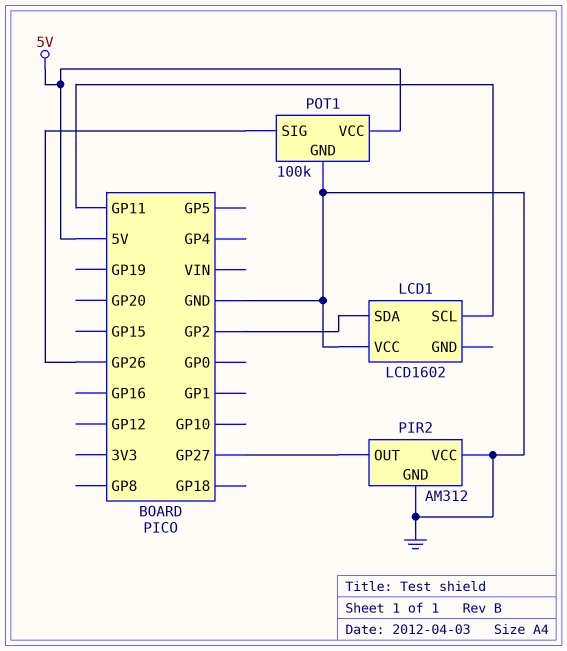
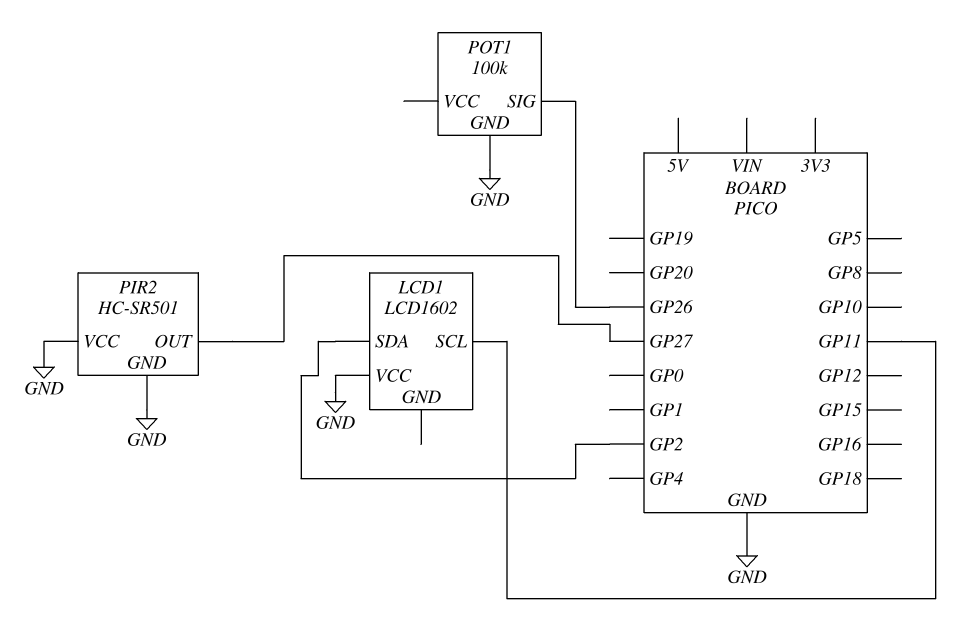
PIR2: AM312 -> HC-SR501
POT1 pin VCC: 5V -> none

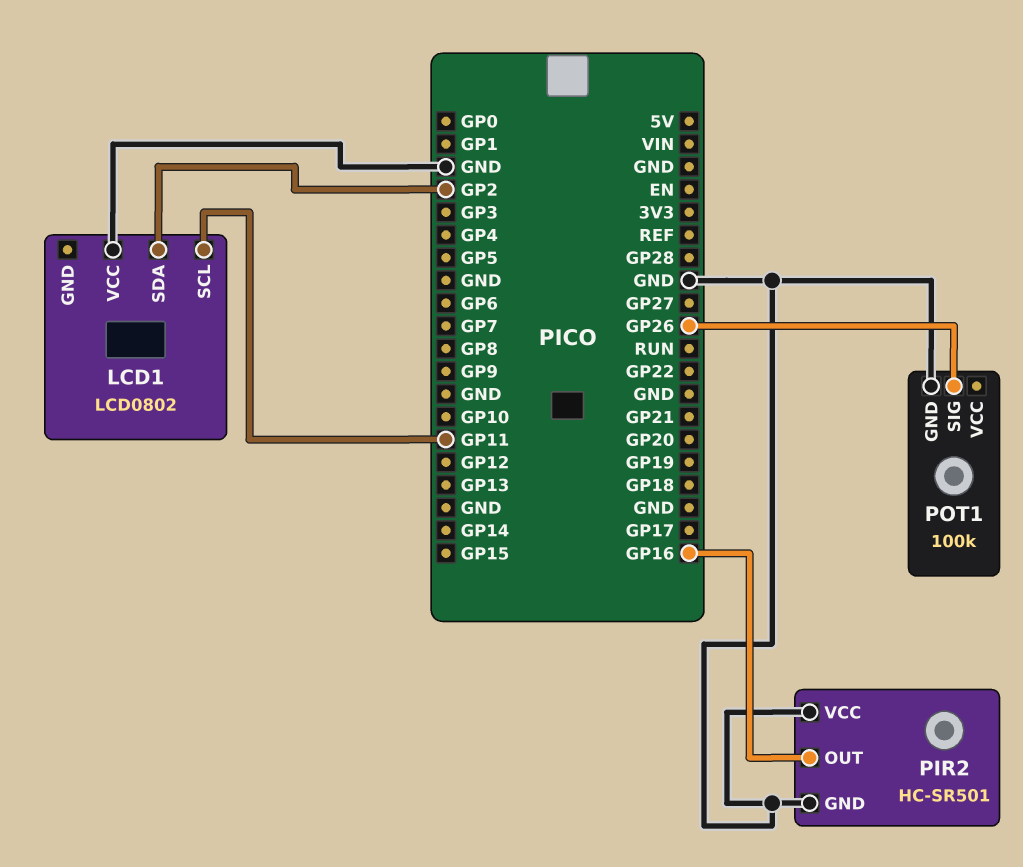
LCD1: LCD1602 -> LCD0802
PIR2 pin OUT: GP27 -> GP16

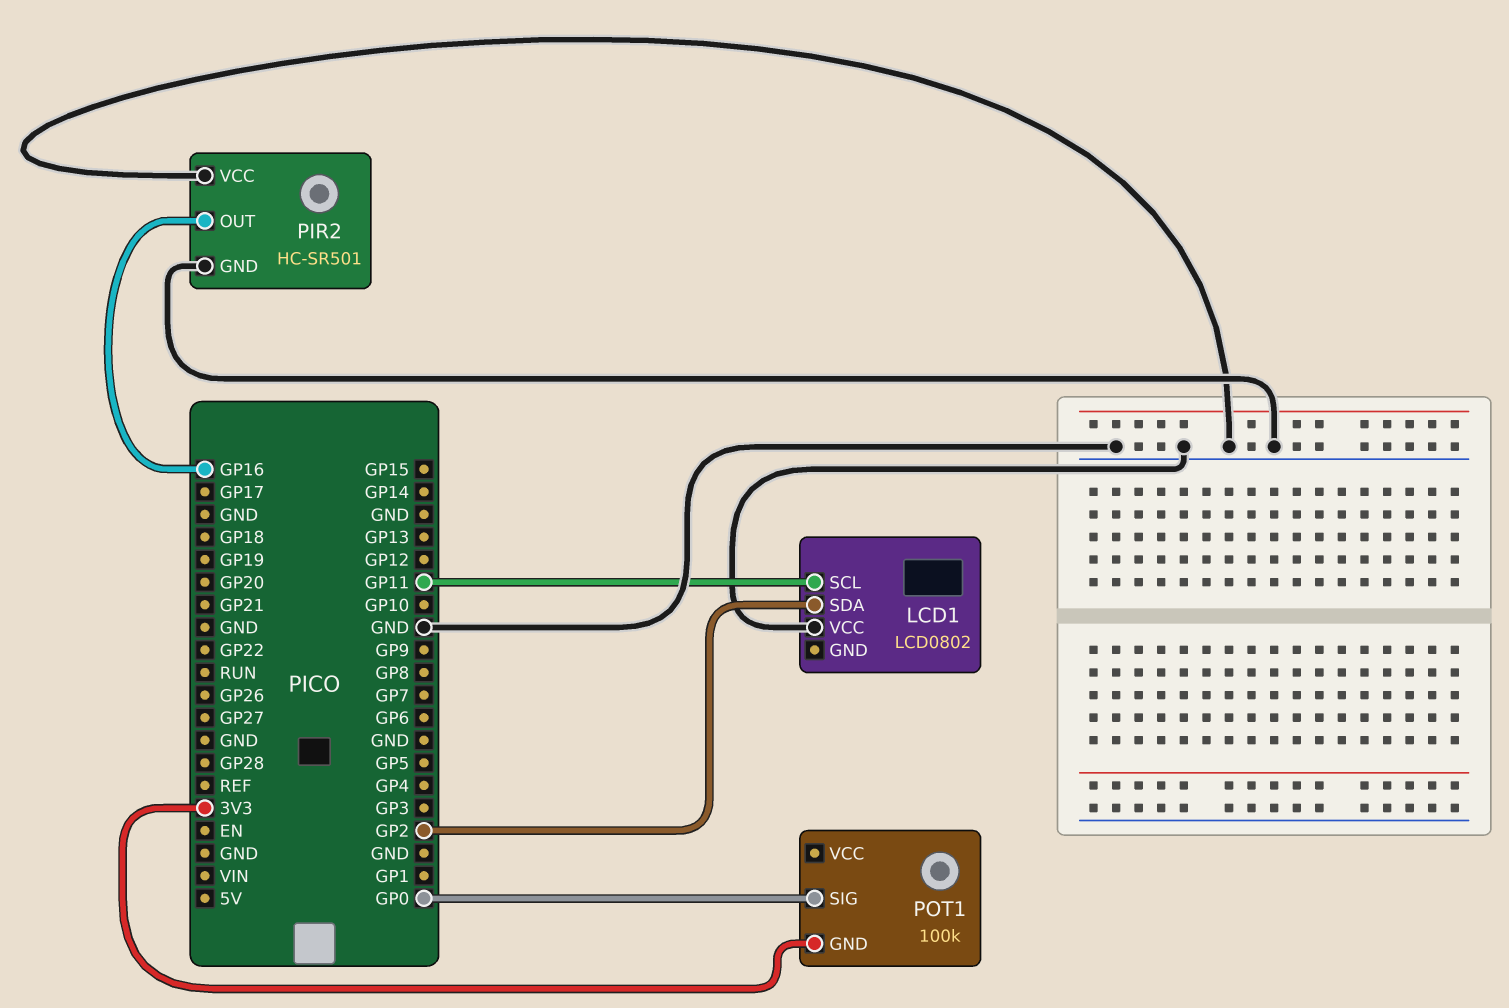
POT1 pin GND: GND -> 3V3
POT1 pin SIG: GP26 -> GP0

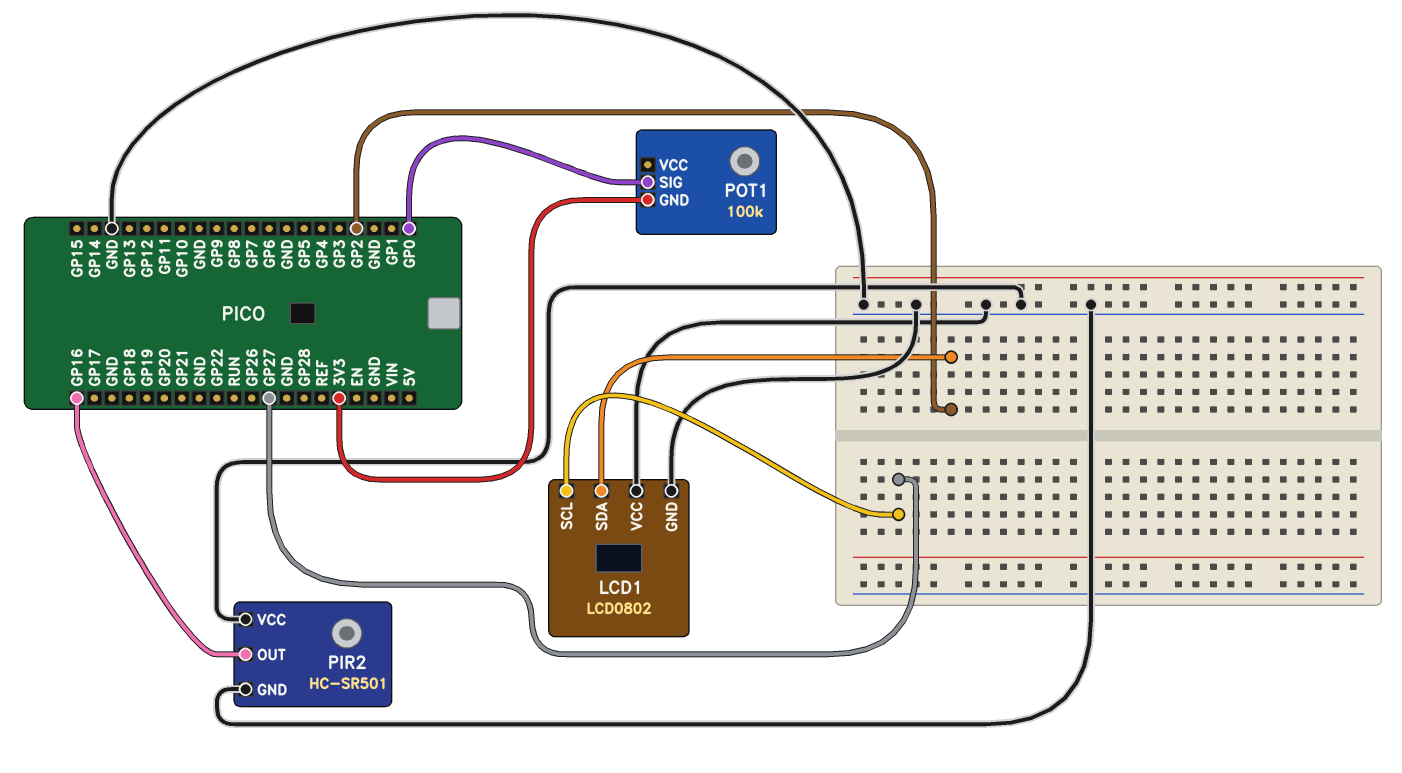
LCD1 pin GND: none -> GND
LCD1 pin SCL: GP11 -> GP27

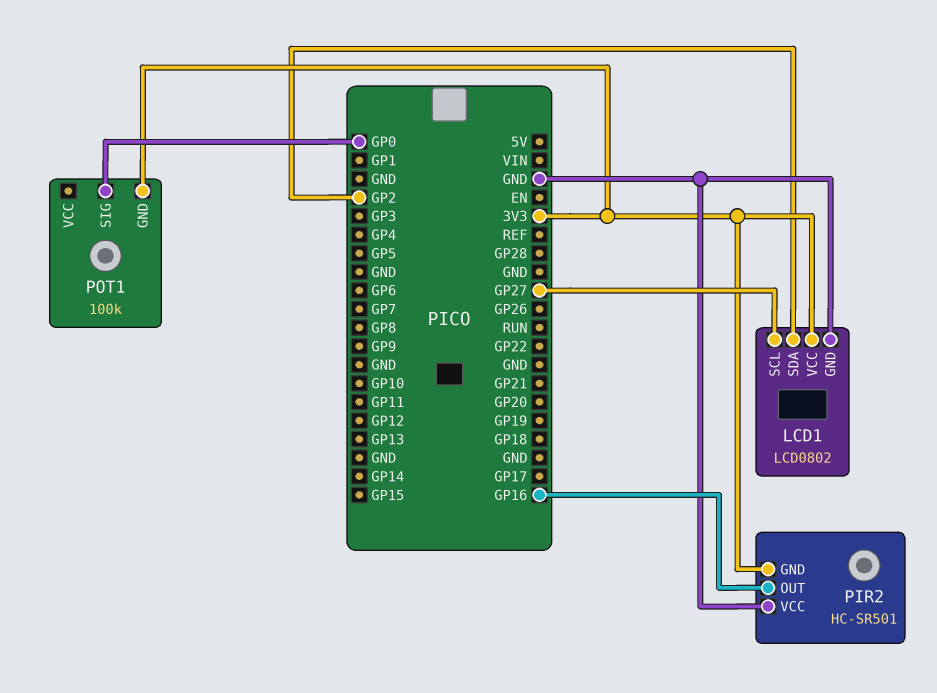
LCD1 pin VCC: GND -> 3V3
PIR2 pin GND: GND -> 3V3

